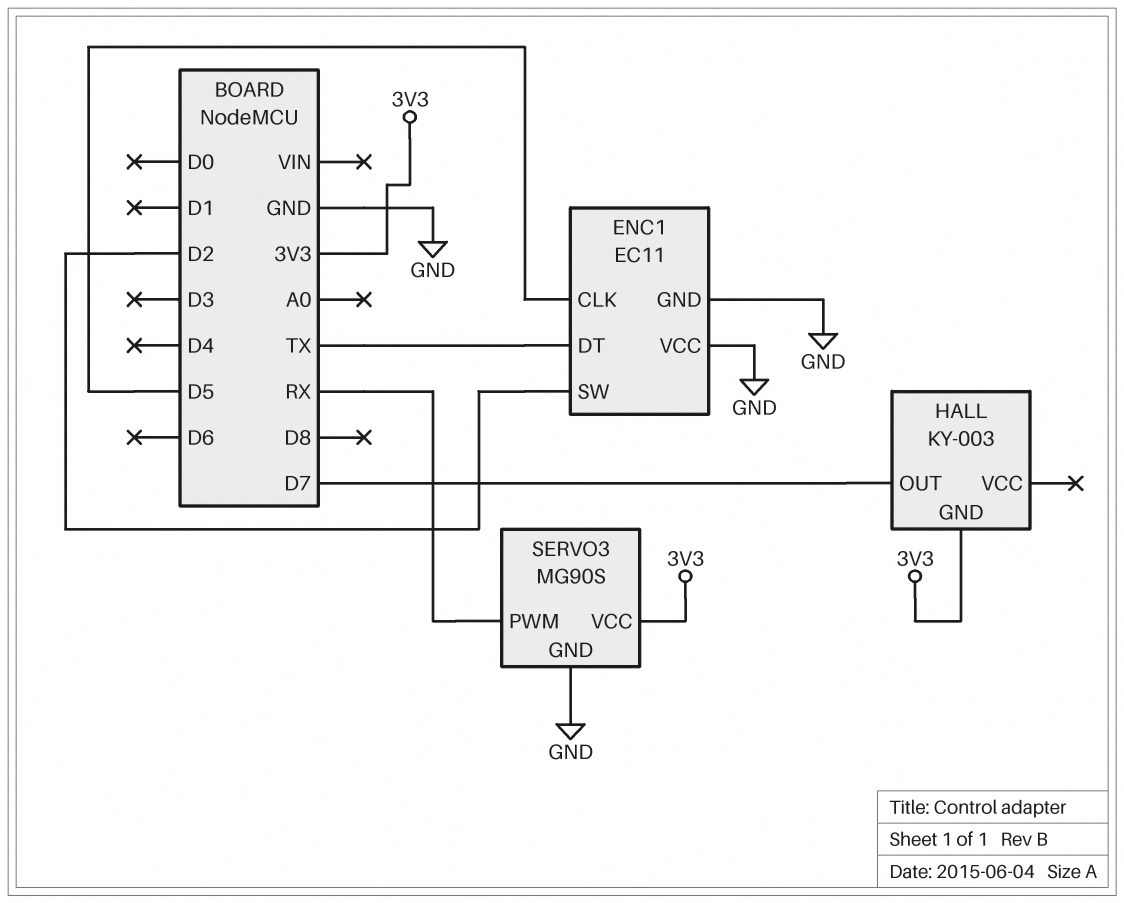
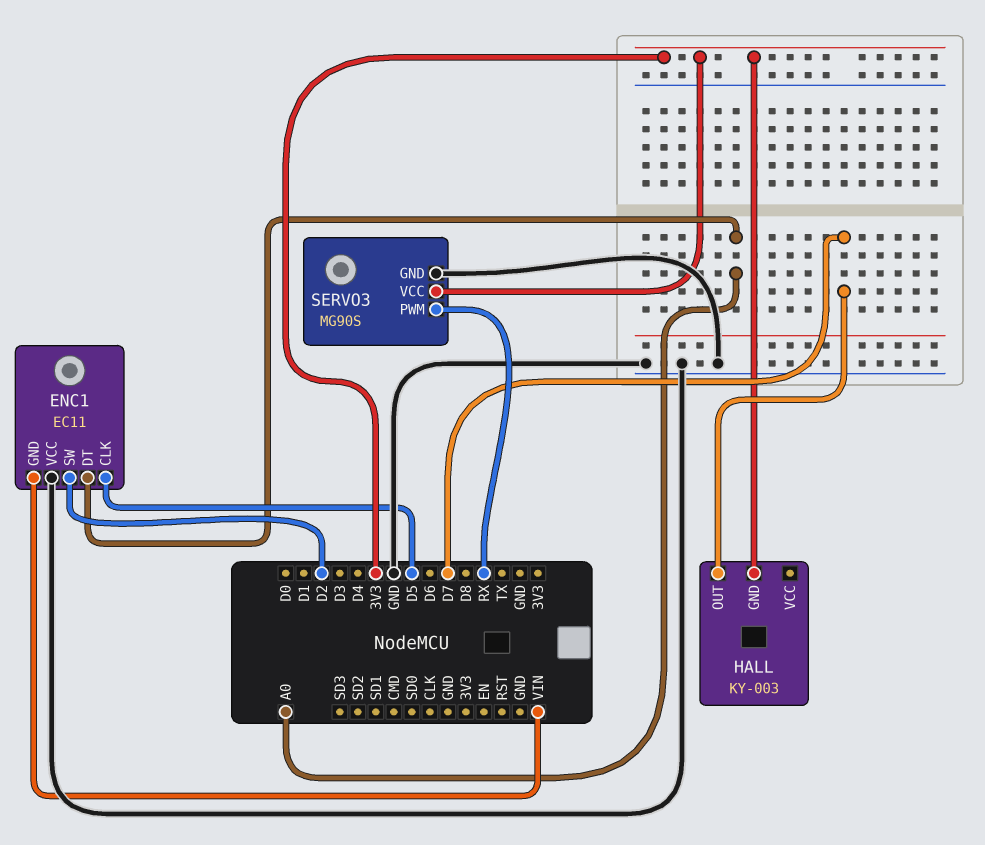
ENC1 pin DT: TX -> A0
ENC1 pin GND: GND -> VIN

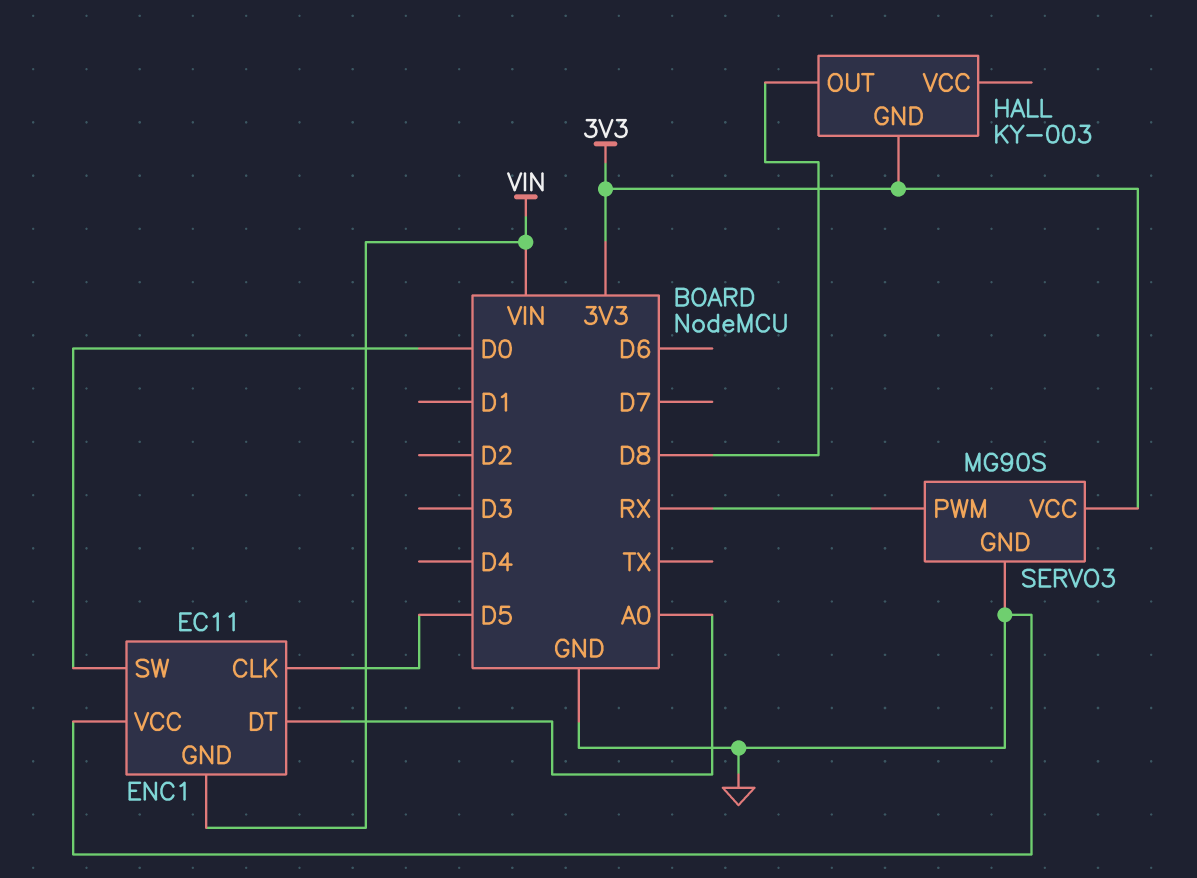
ENC1 pin SW: D2 -> D0
HALL pin OUT: D7 -> D8

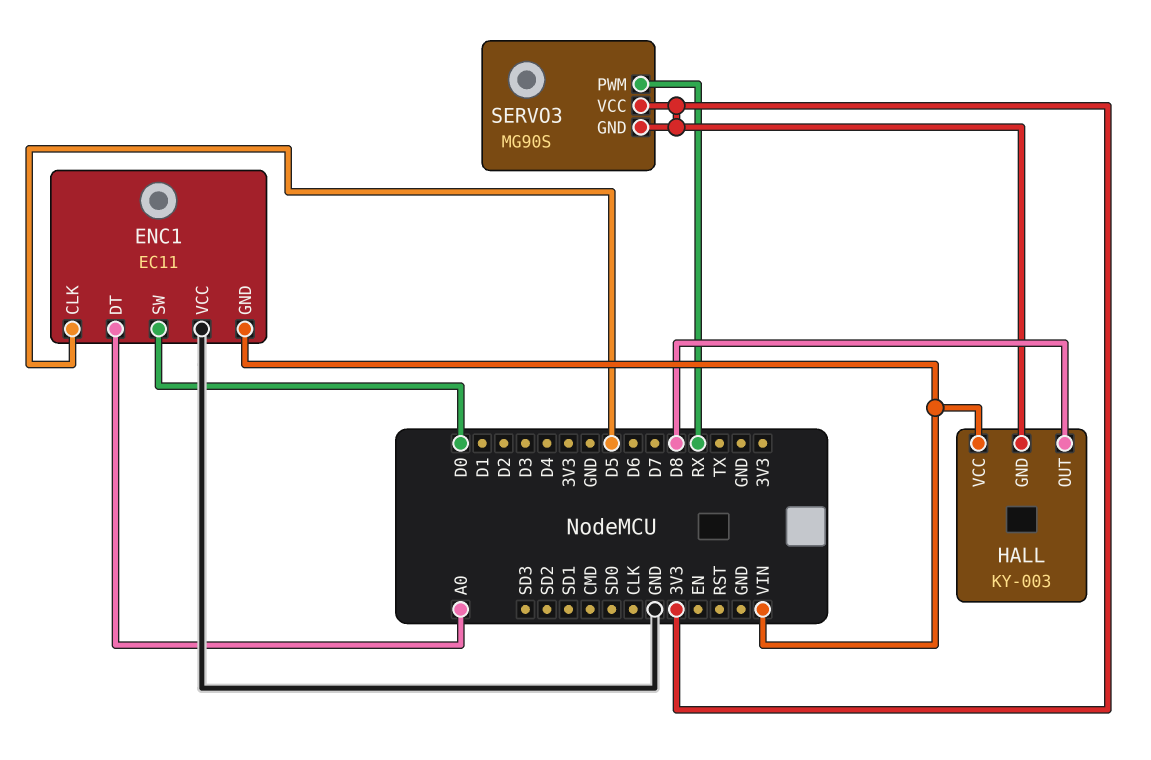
HALL pin VCC: none -> VIN
SERVO3 pin GND: GND -> 3V3

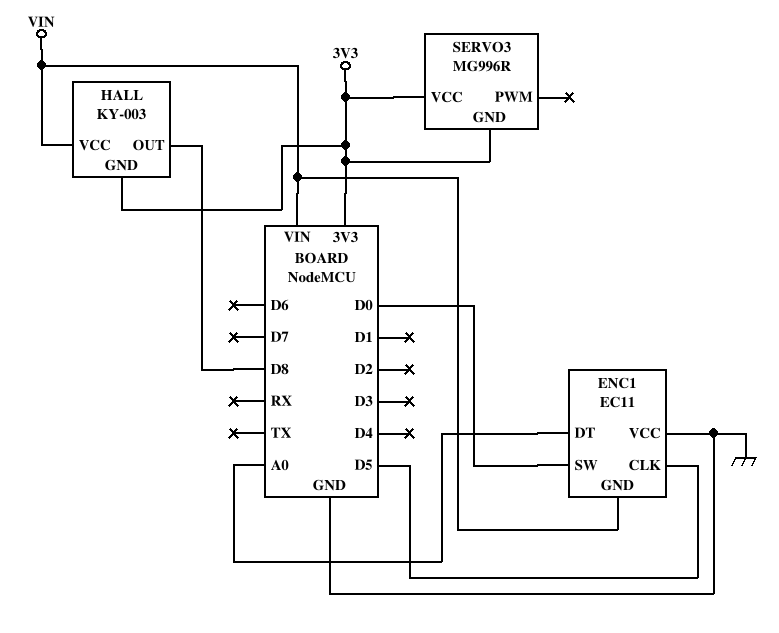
SERVO3: MG90S -> MG996R
SERVO3 pin PWM: RX -> none

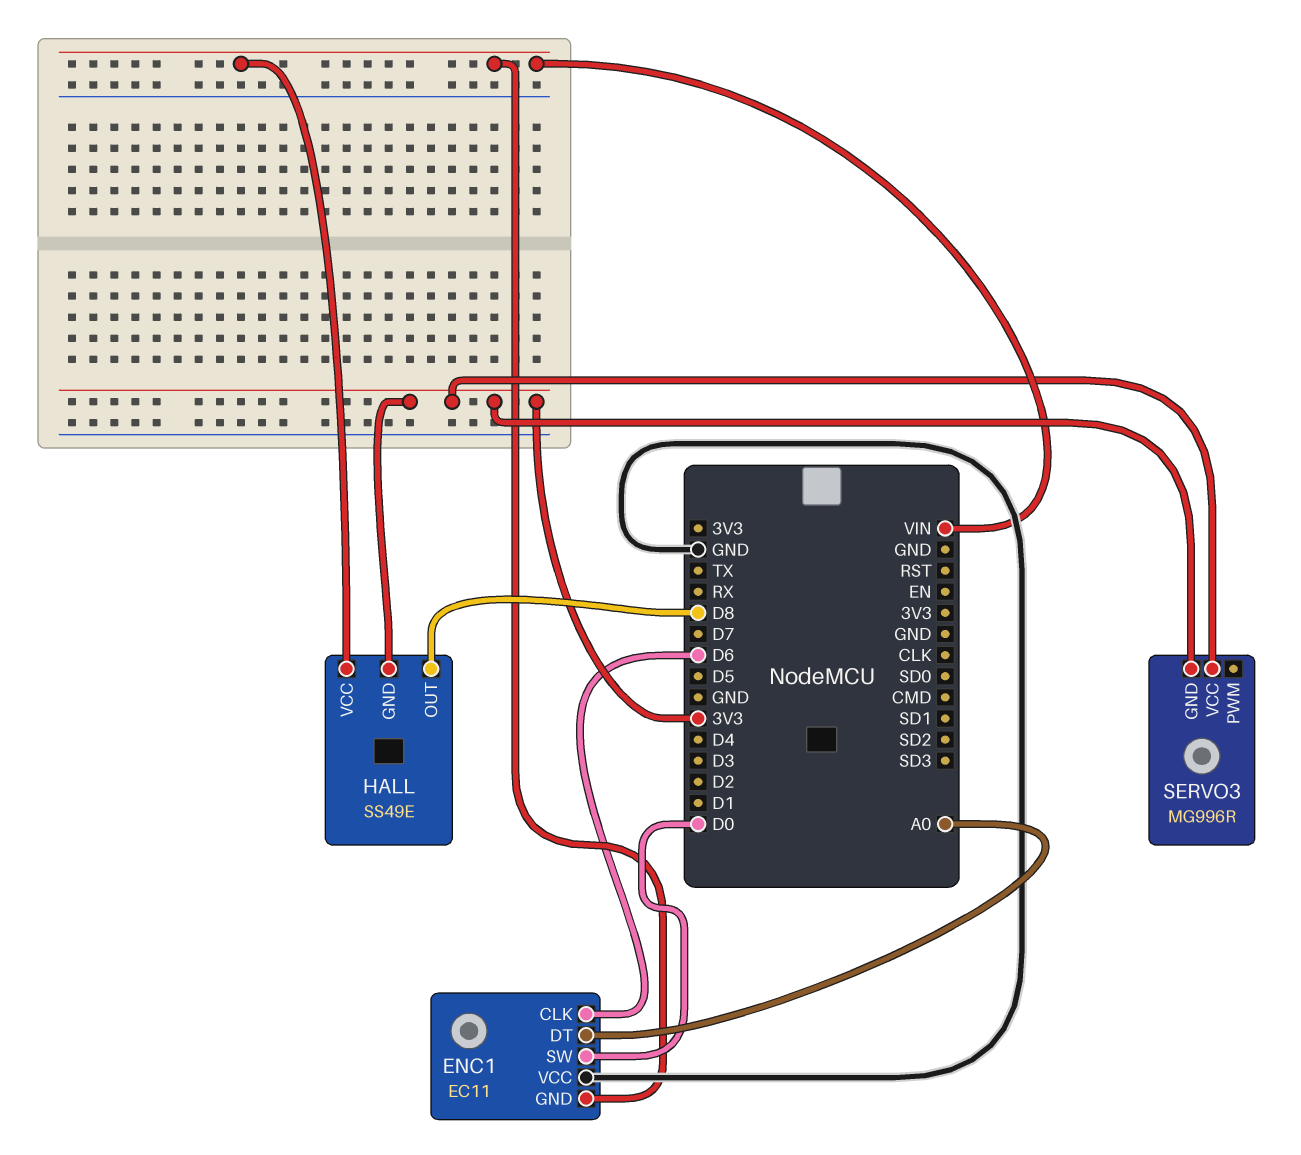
ENC1 pin CLK: D5 -> D6
HALL: KY-003 -> SS49E

